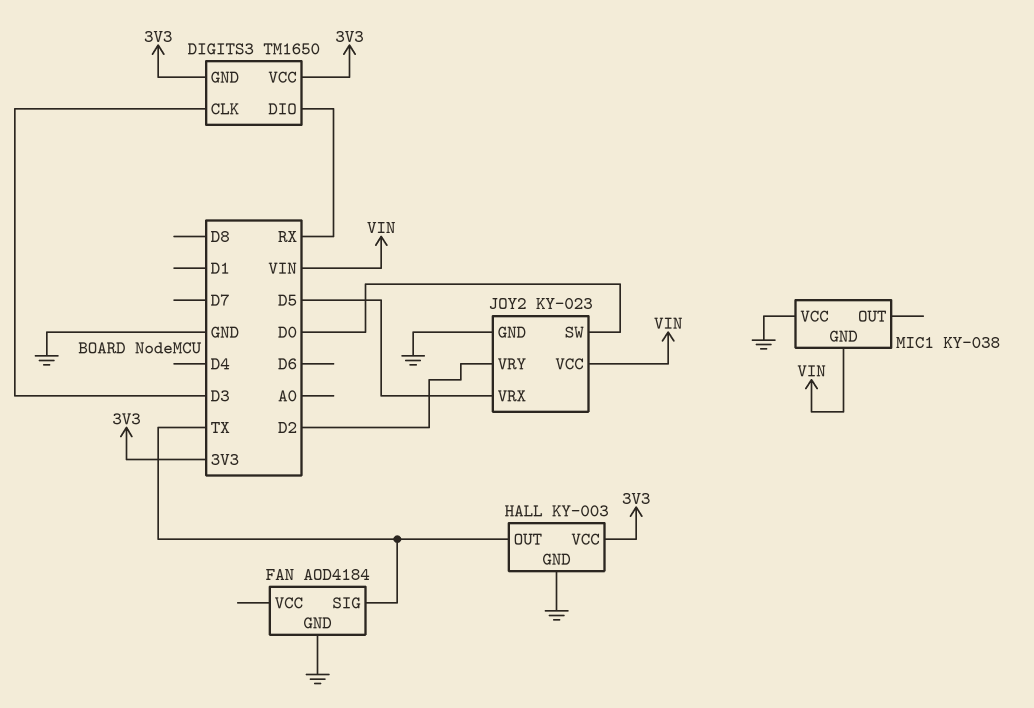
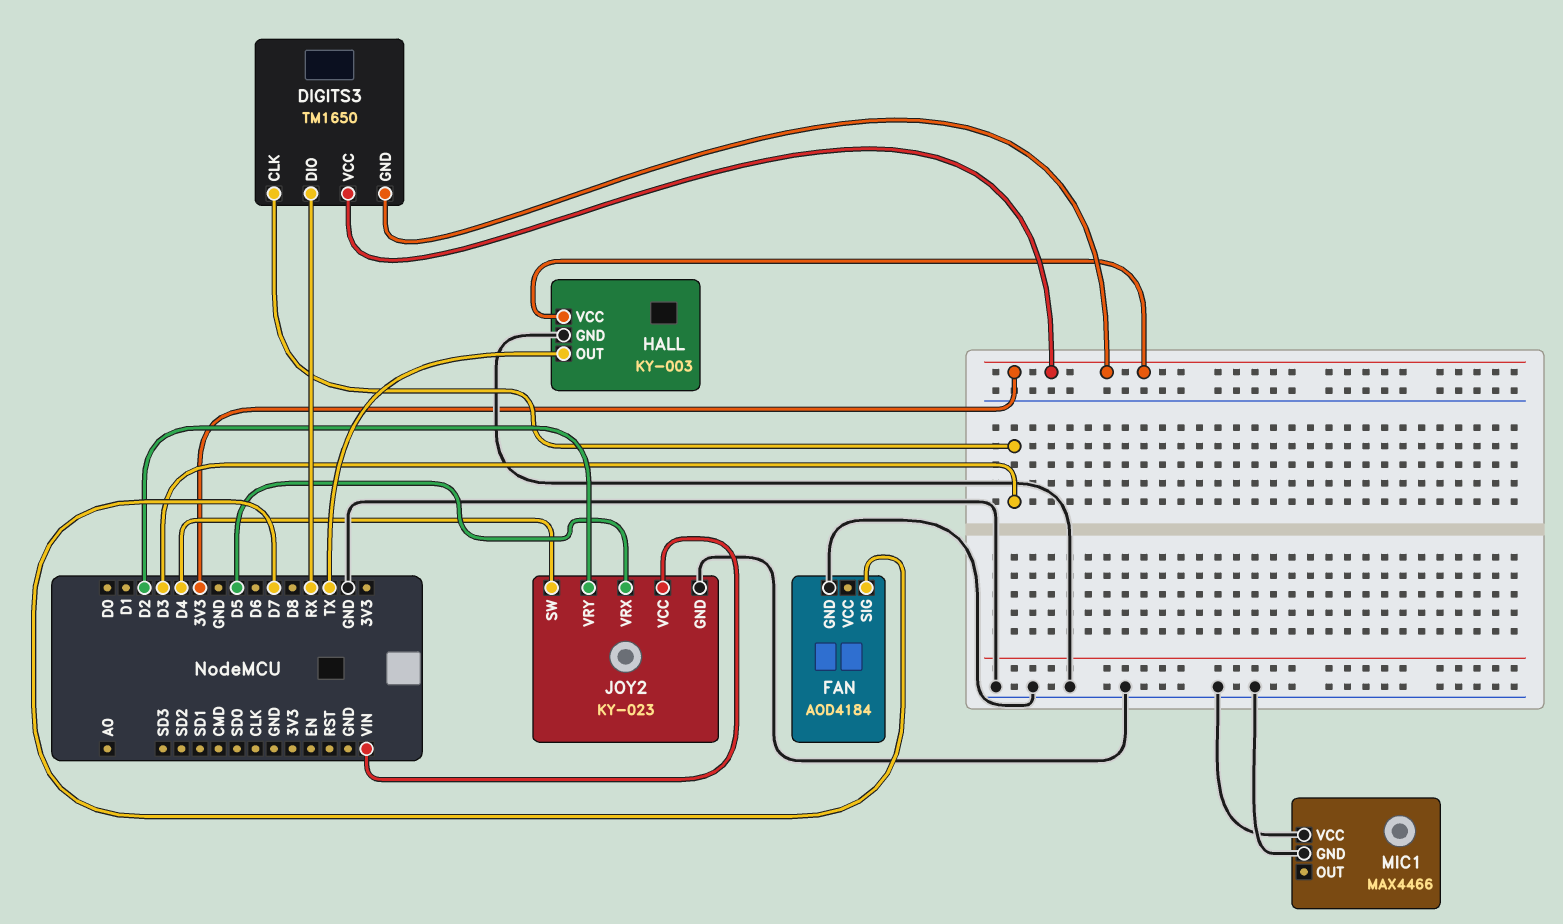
FAN pin SIG: TX -> D7
JOY2 pin SW: D0 -> D4
MIC1: KY-038 -> MAX4466
MIC1 pin GND: VIN -> GND

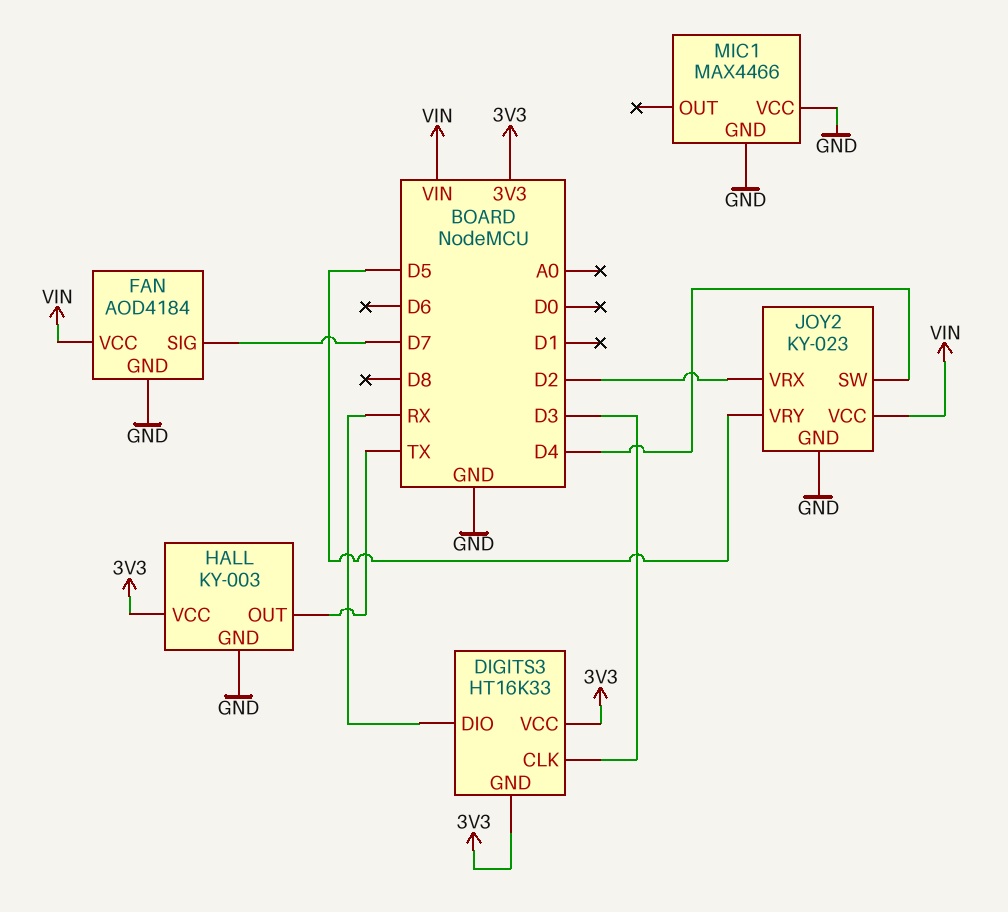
DIGITS3: TM1650 -> HT16K33
FAN pin VCC: none -> VIN
JOY2 pin VRX: D5 -> D2
JOY2 pin VRY: D2 -> D5

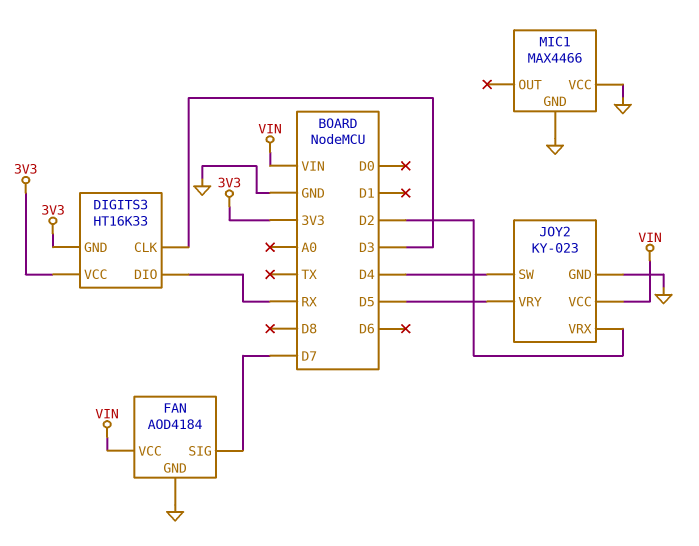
HALL: KY-003 -> none
HALL pin GND: GND -> none
HALL pin OUT: TX -> none
HALL pin VCC: 3V3 -> none

